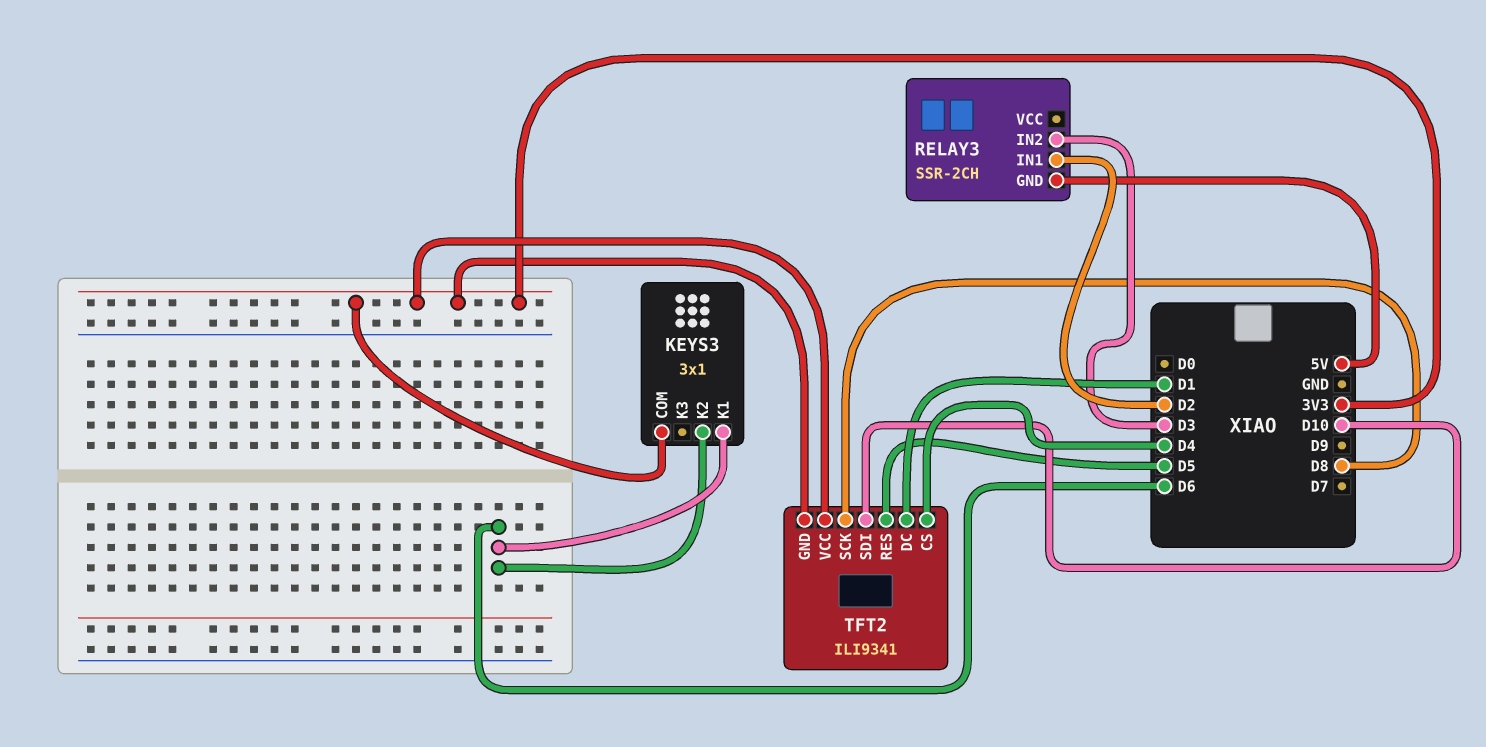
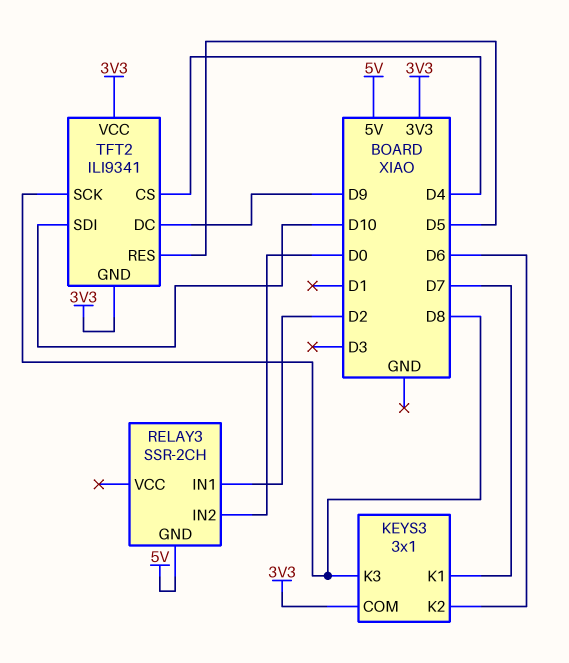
KEYS3 pin K1: D6 -> D7
KEYS3 pin K3: none -> D8
RELAY3 pin IN2: D3 -> D0
TFT2 pin DC: D1 -> D9

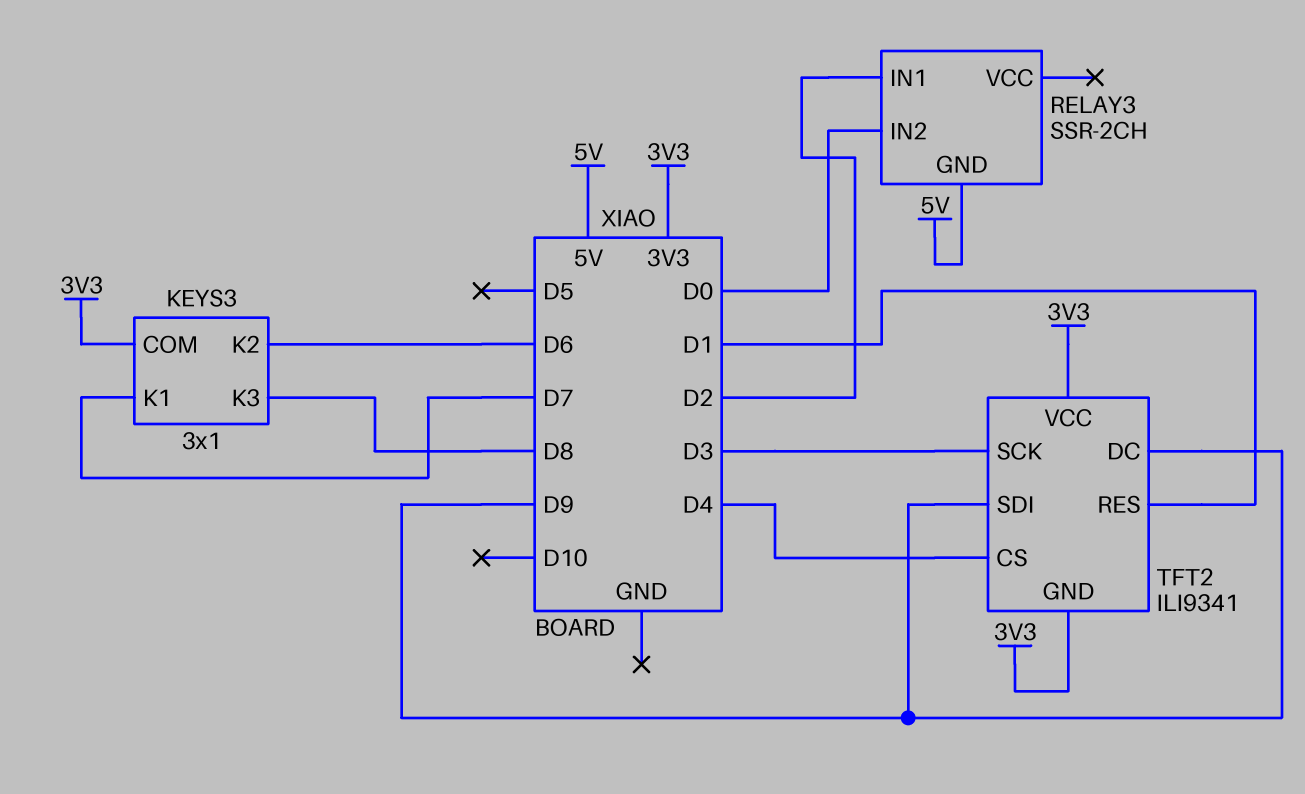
TFT2 pin RES: D5 -> D1
TFT2 pin SCK: D8 -> D3
TFT2 pin SDI: D10 -> D9

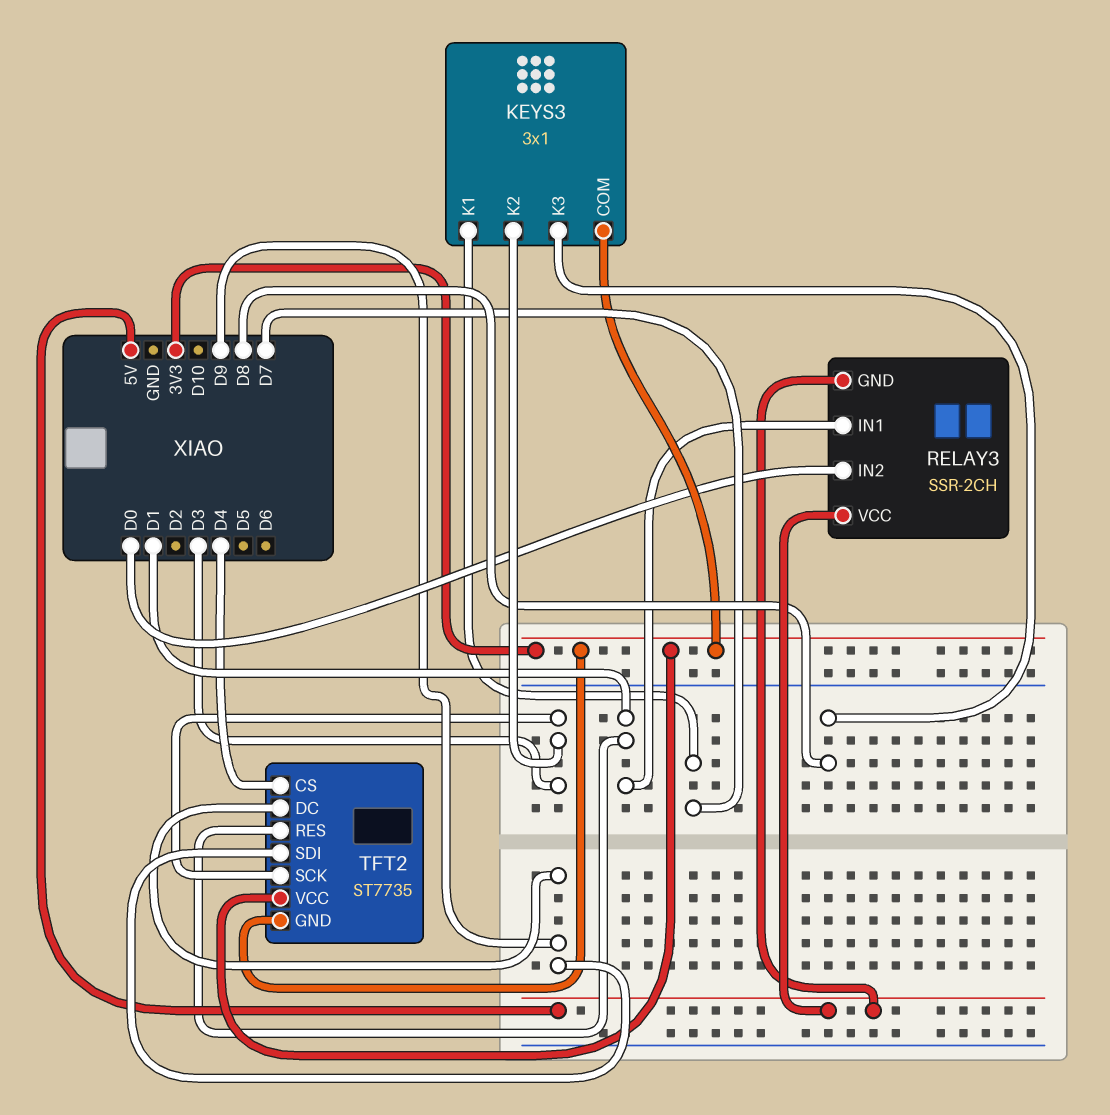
KEYS3 pin K2: D6 -> D3
RELAY3 pin IN1: D2 -> D1
RELAY3 pin VCC: none -> 5V
TFT2: ILI9341 -> ST7735

